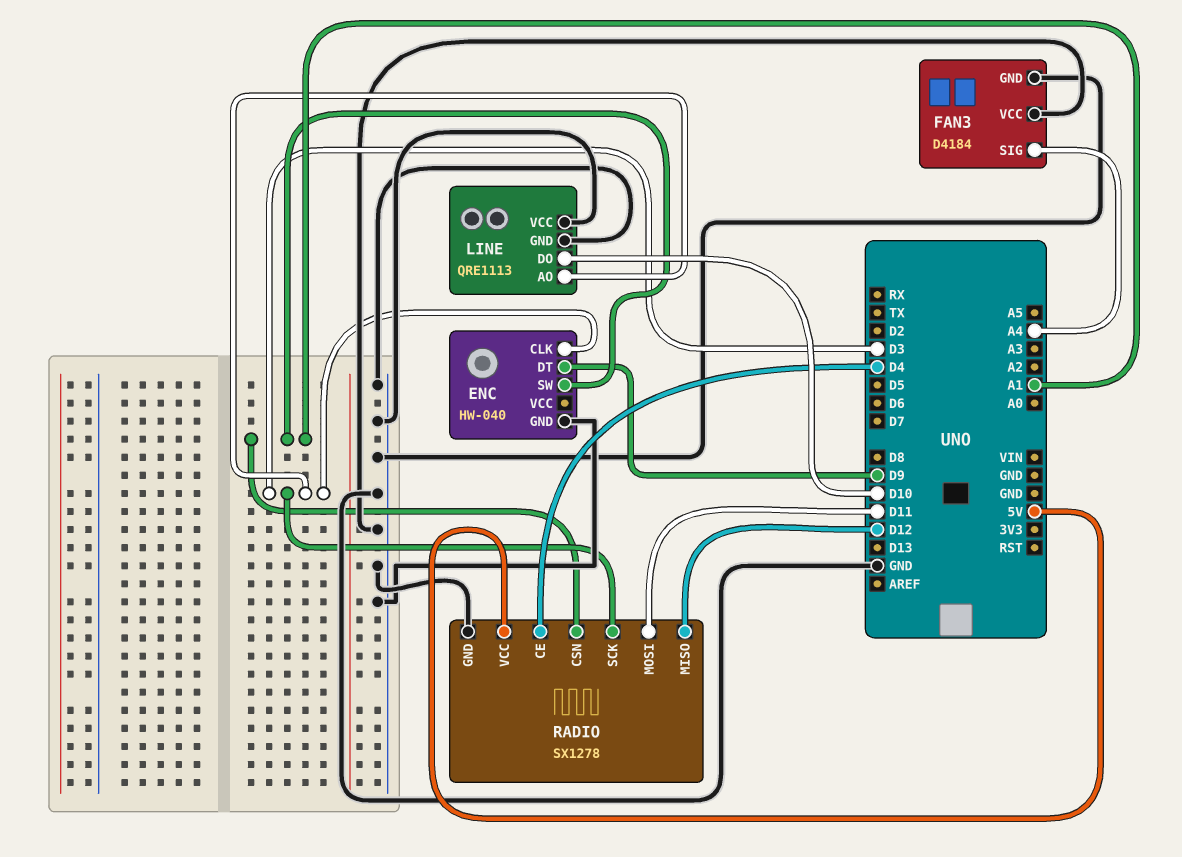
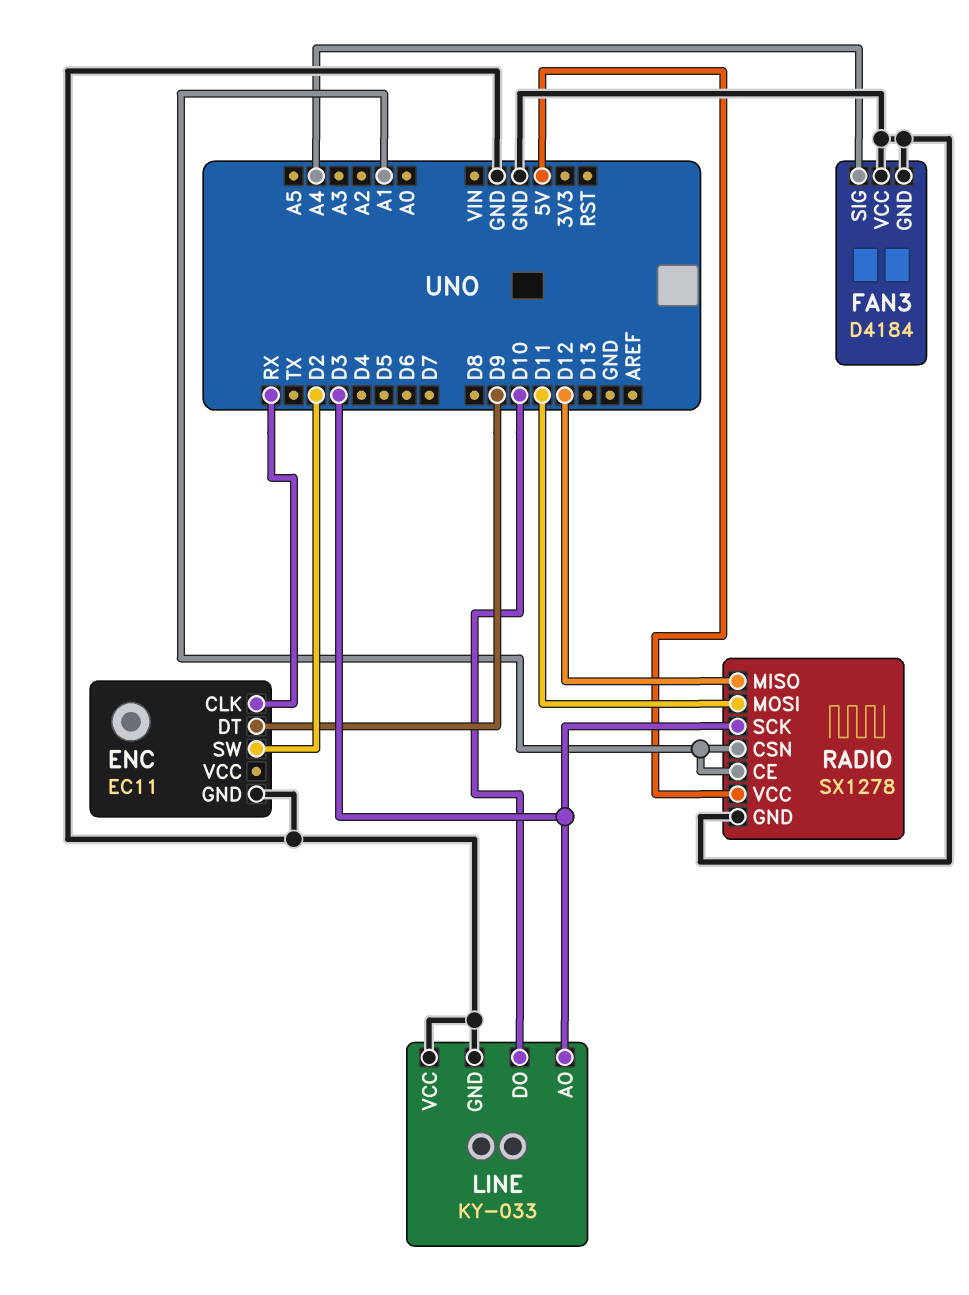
ENC: HW-040 -> EC11
ENC pin CLK: D3 -> RX
ENC pin SW: A1 -> D2
LINE: QRE1113 -> KY-033
RADIO pin CE: D4 -> A1

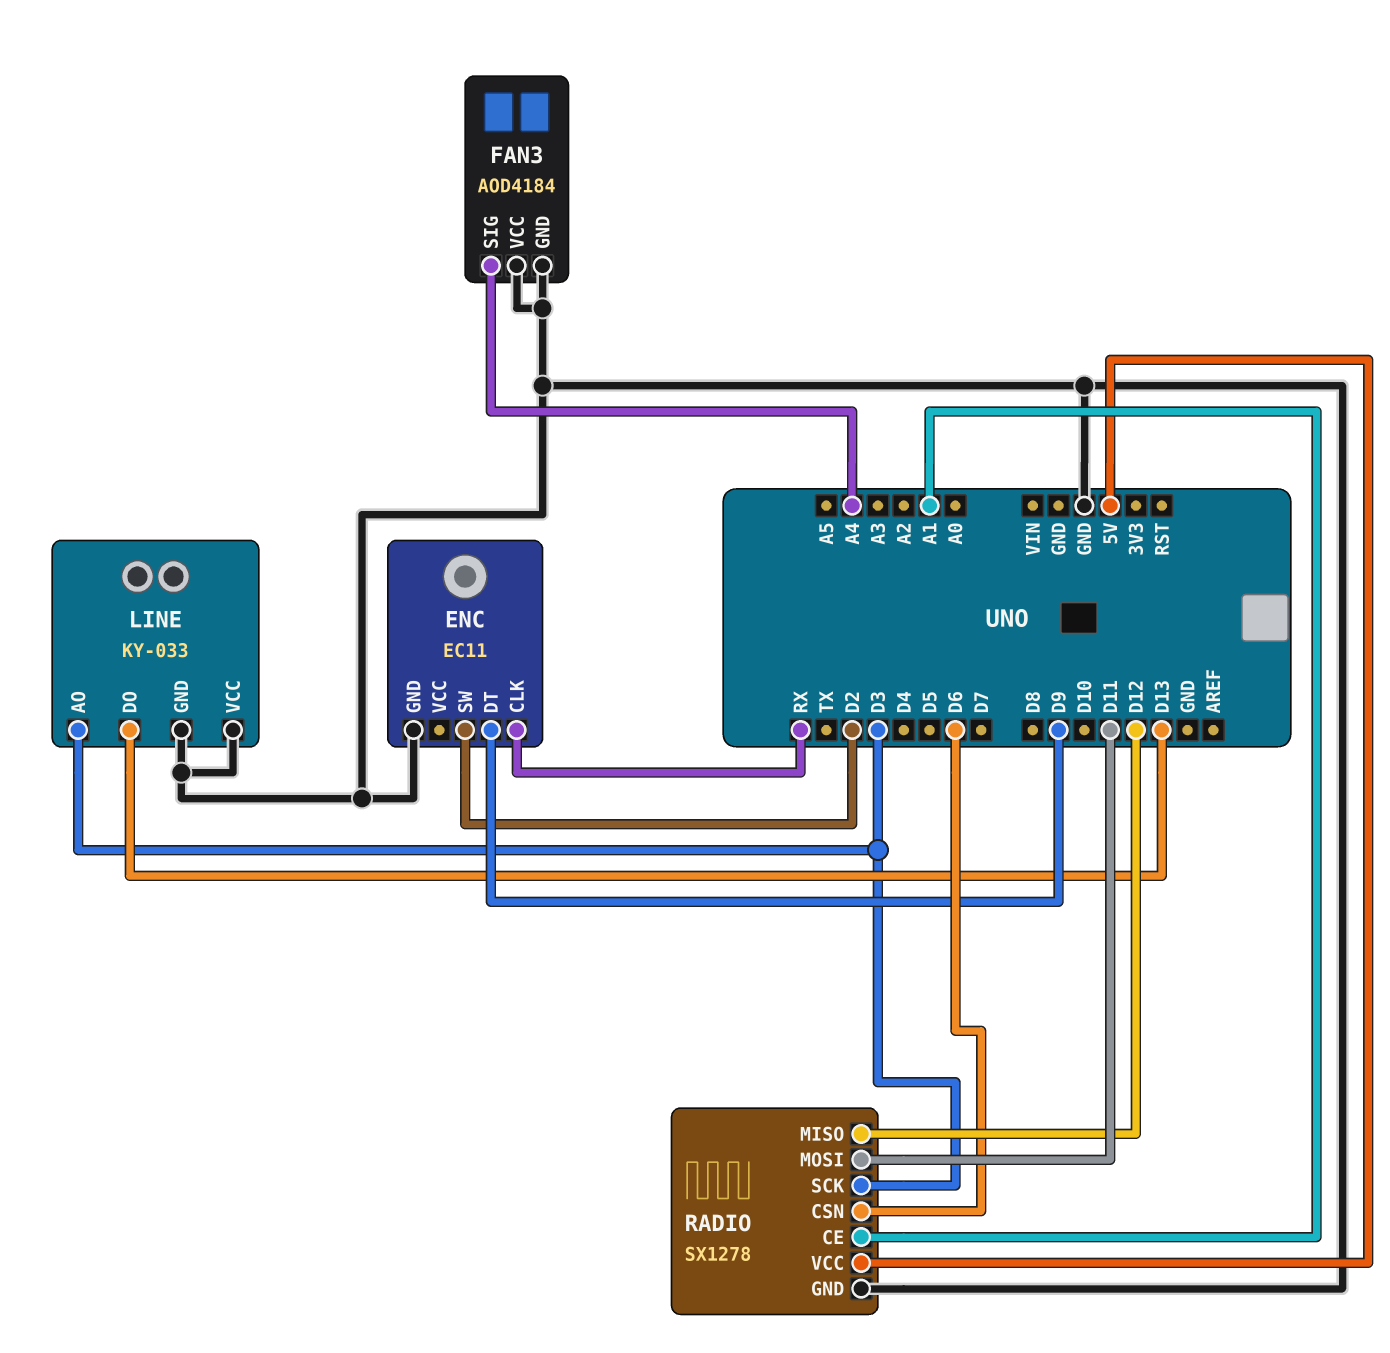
FAN3: D4184 -> AOD4184
LINE pin DO: D10 -> D13
RADIO pin CSN: A1 -> D6

